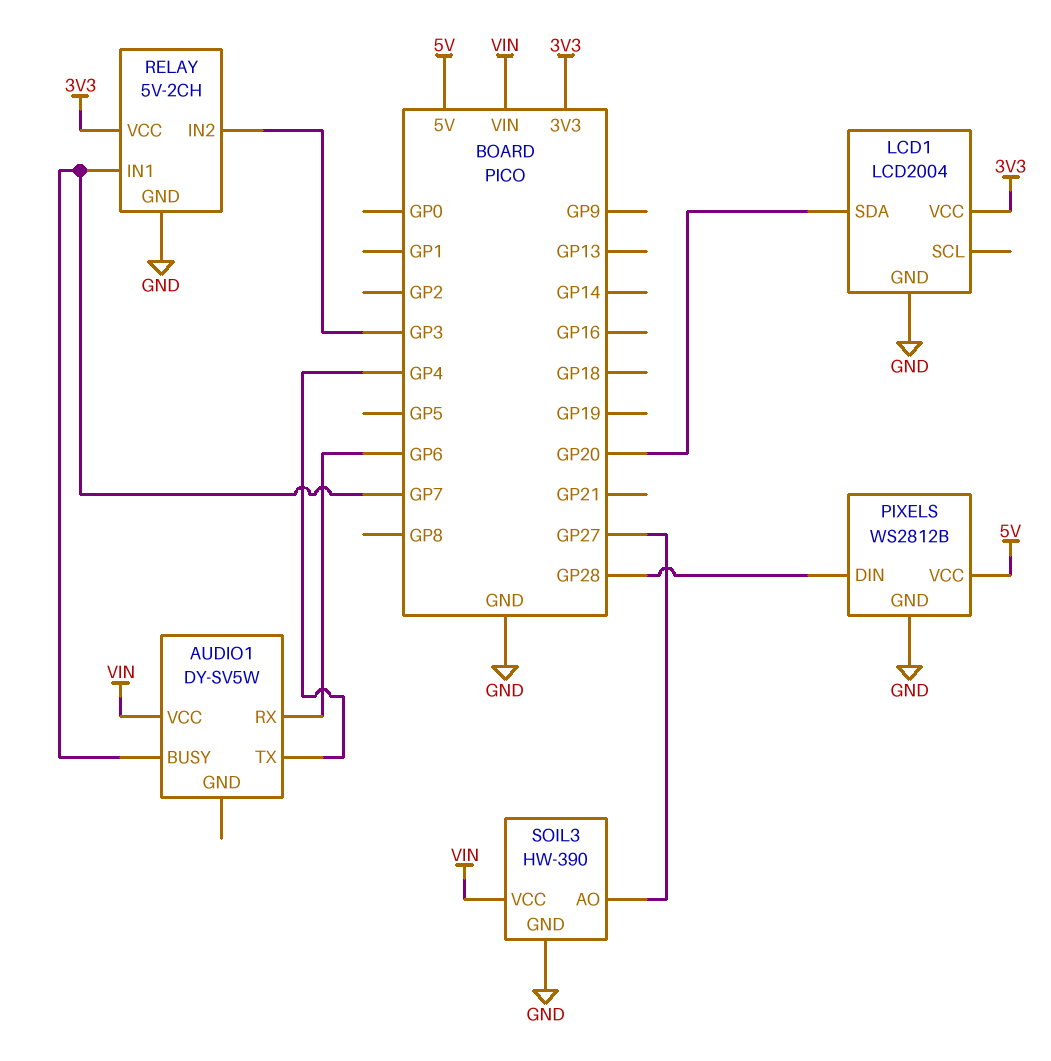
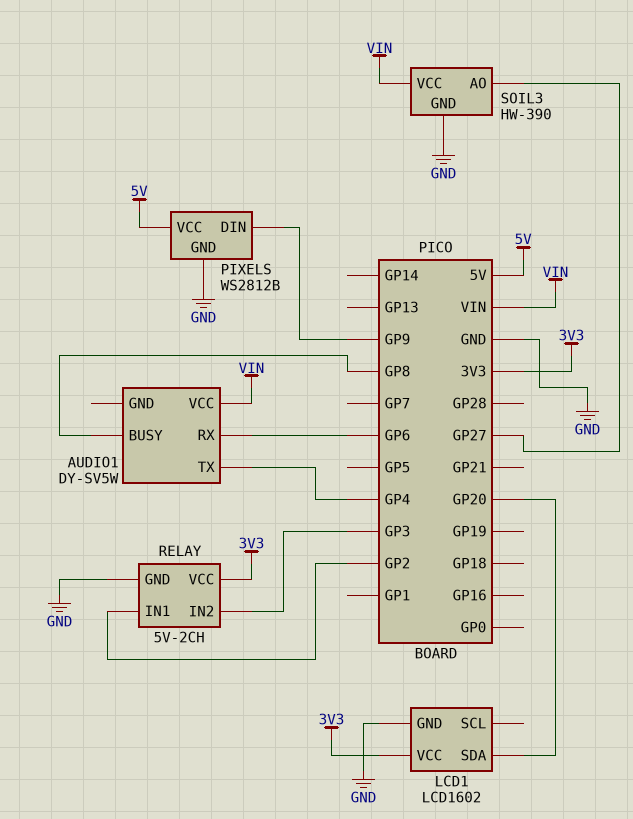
AUDIO1 pin BUSY: GP7 -> GP8
LCD1: LCD2004 -> LCD1602
PIXELS pin DIN: GP28 -> GP9
RELAY pin IN1: GP7 -> GP2

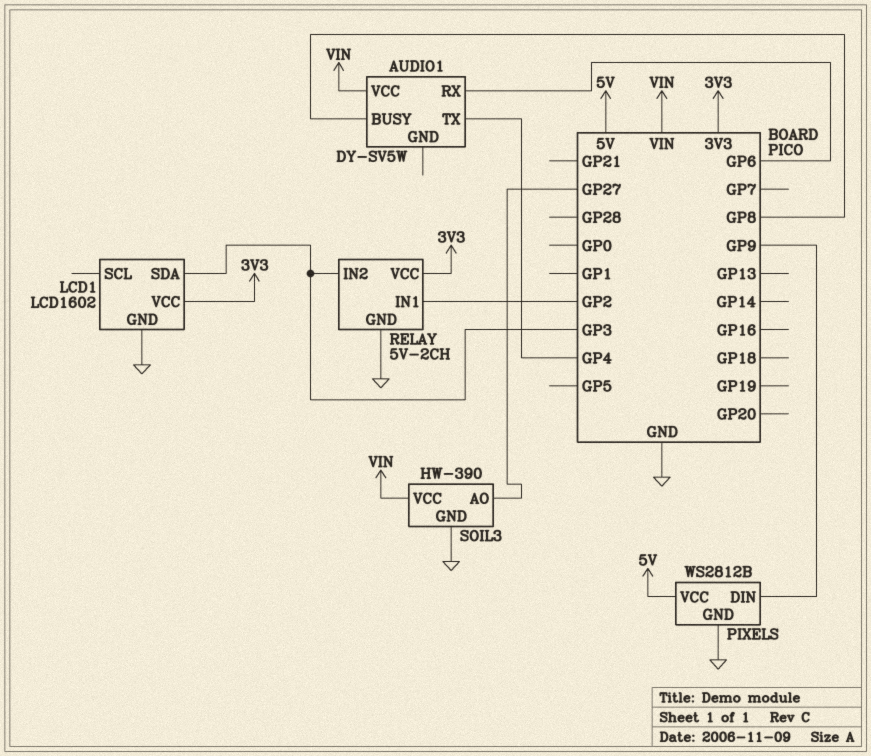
LCD1 pin SDA: GP20 -> GP3

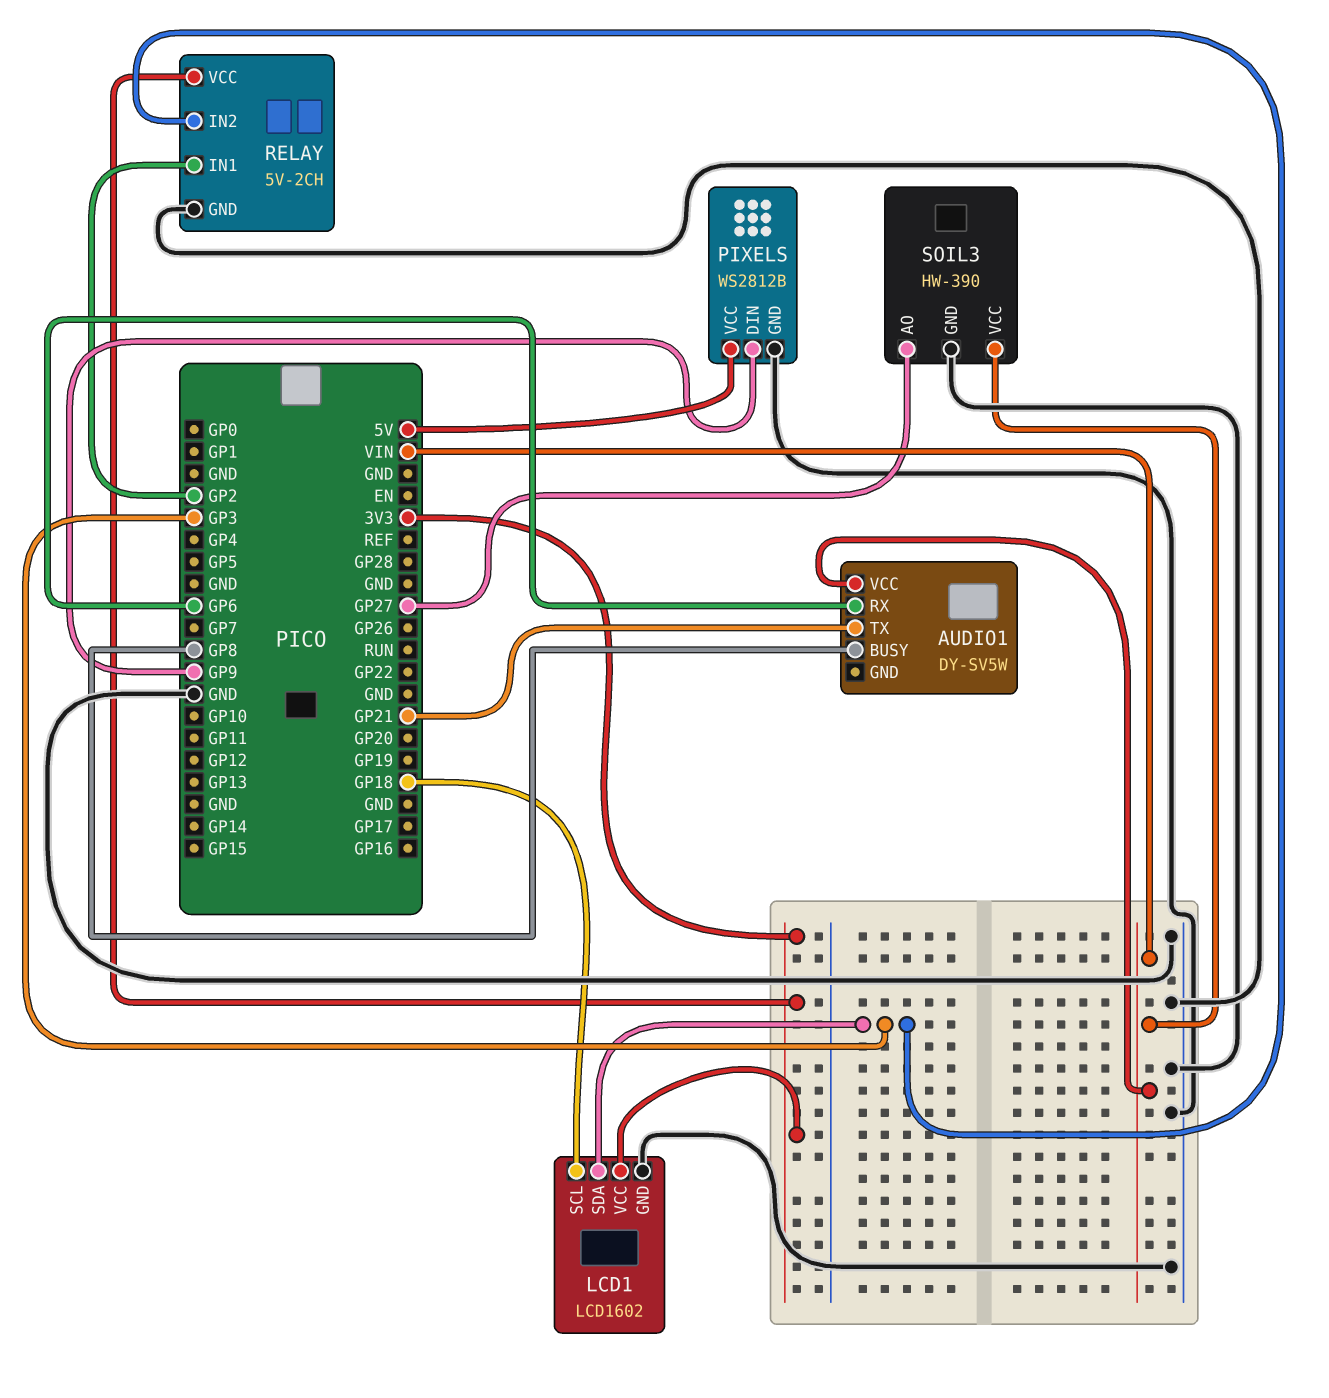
AUDIO1 pin TX: GP4 -> GP21
LCD1 pin SCL: none -> GP18

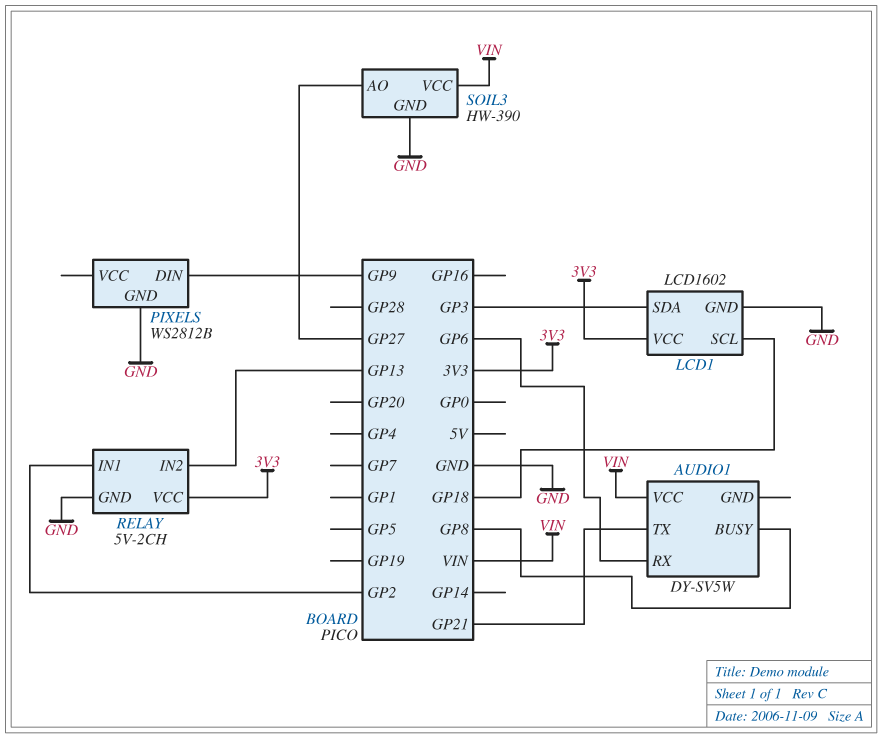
PIXELS pin VCC: 5V -> none
RELAY pin IN2: GP3 -> GP13

